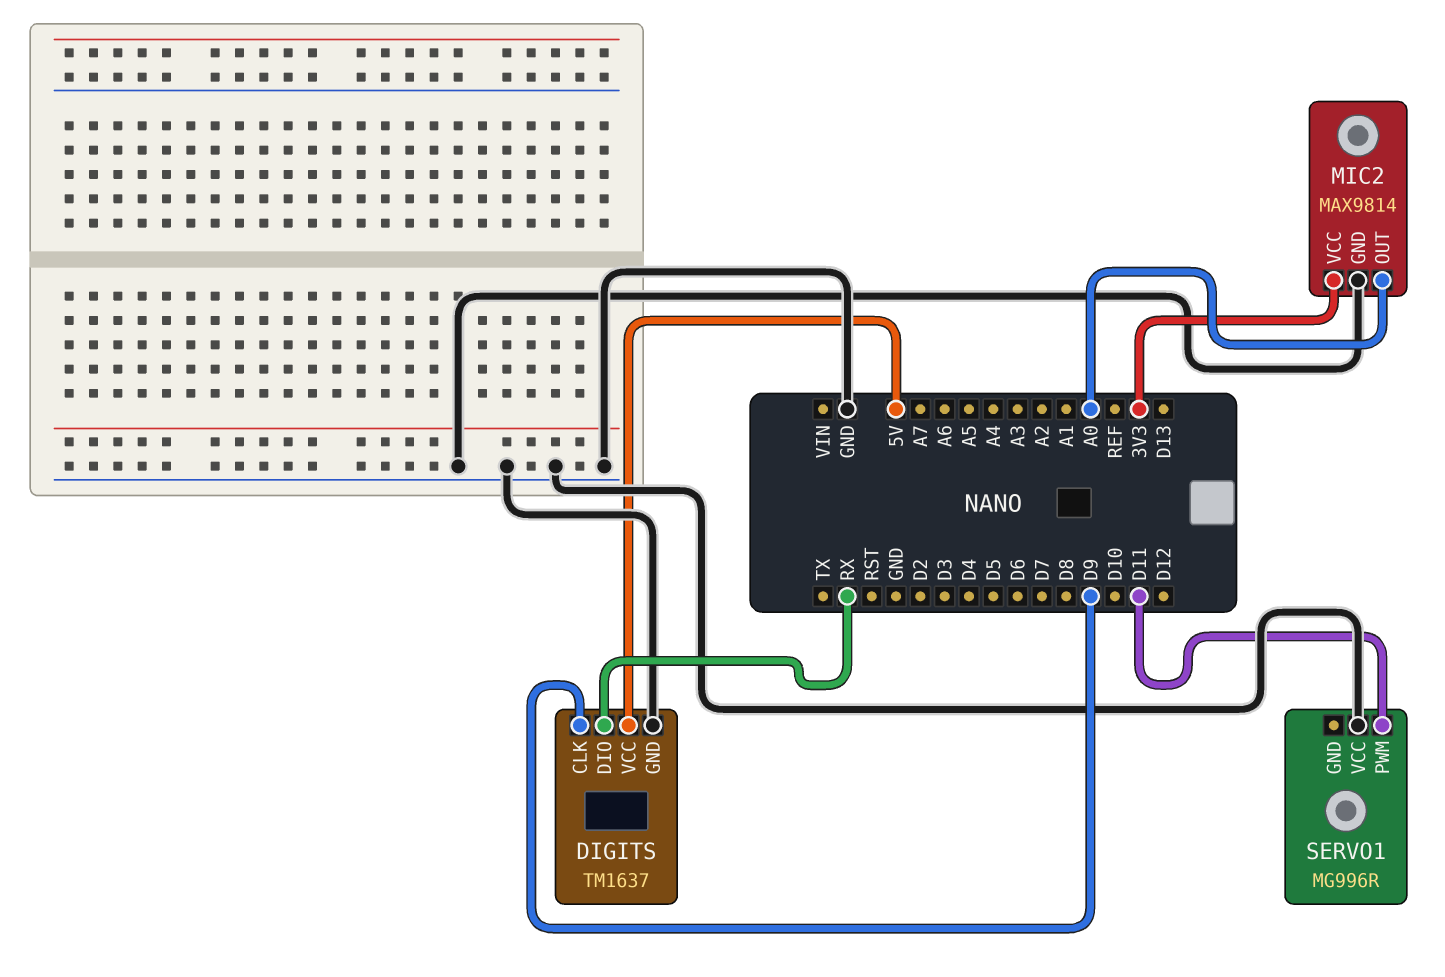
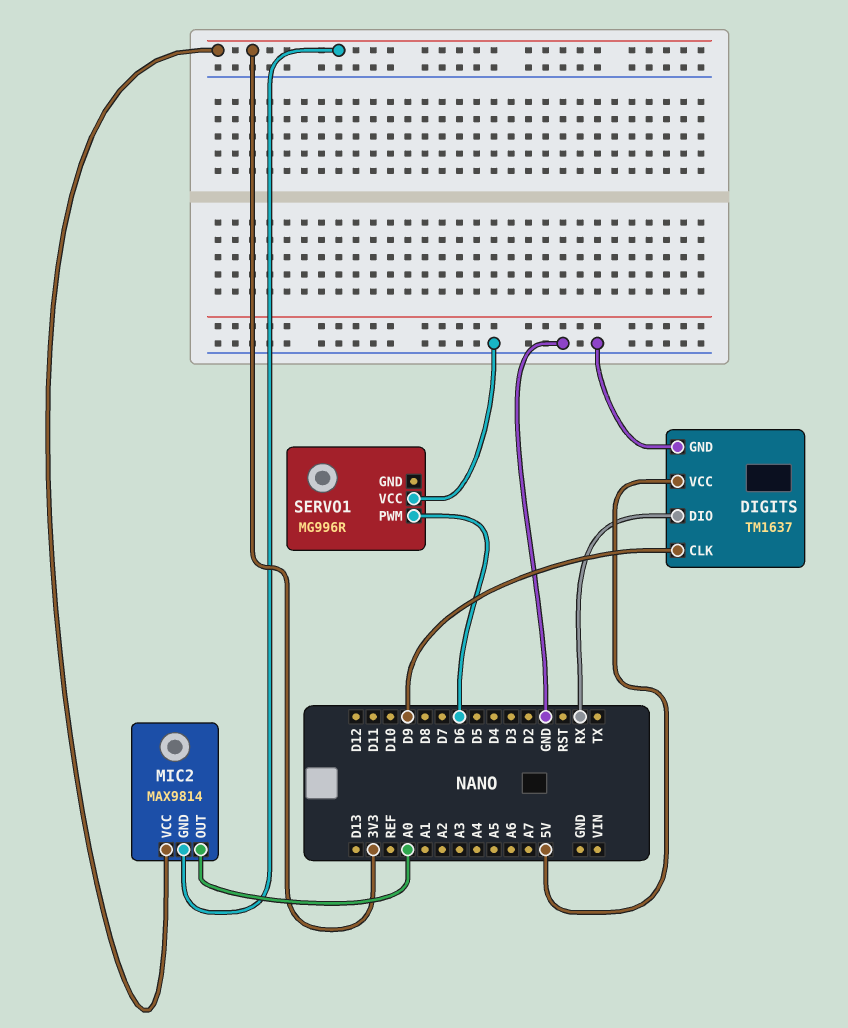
MIC2 pin GND: GND -> 3V3
SERVO1 pin PWM: D11 -> D6

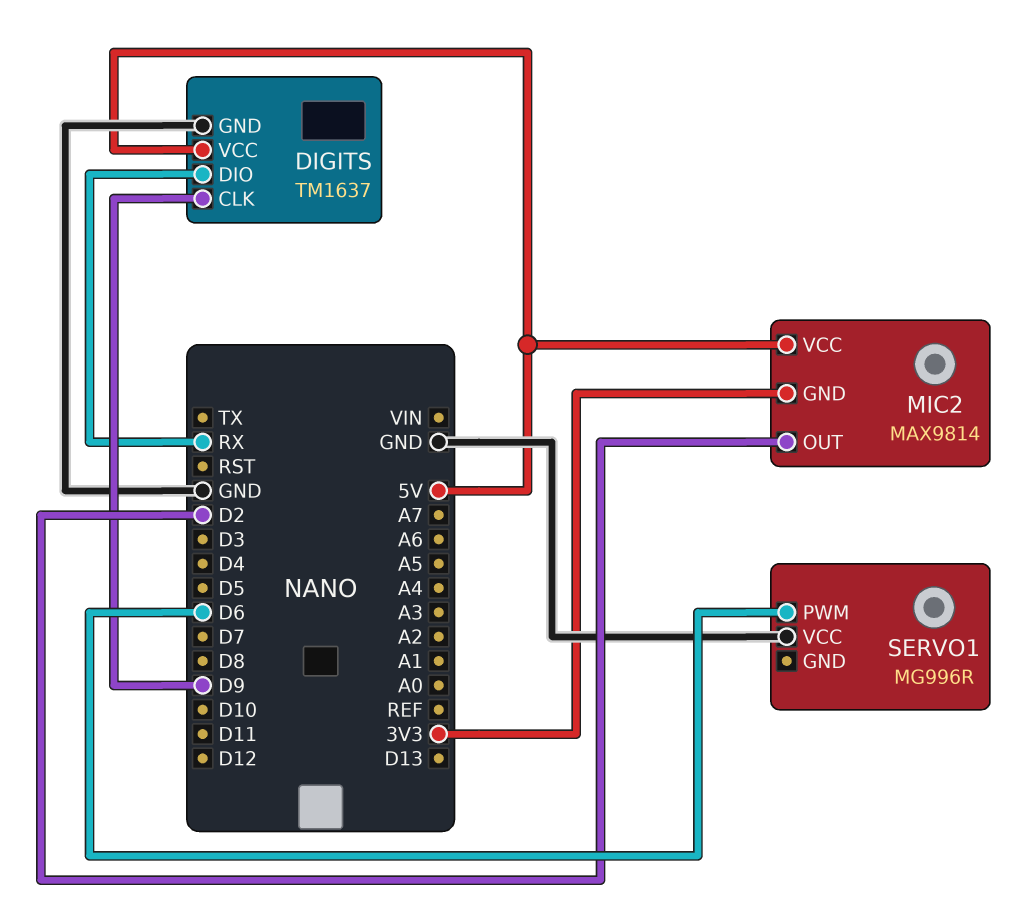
MIC2 pin OUT: A0 -> D2
MIC2 pin VCC: 3V3 -> 5V

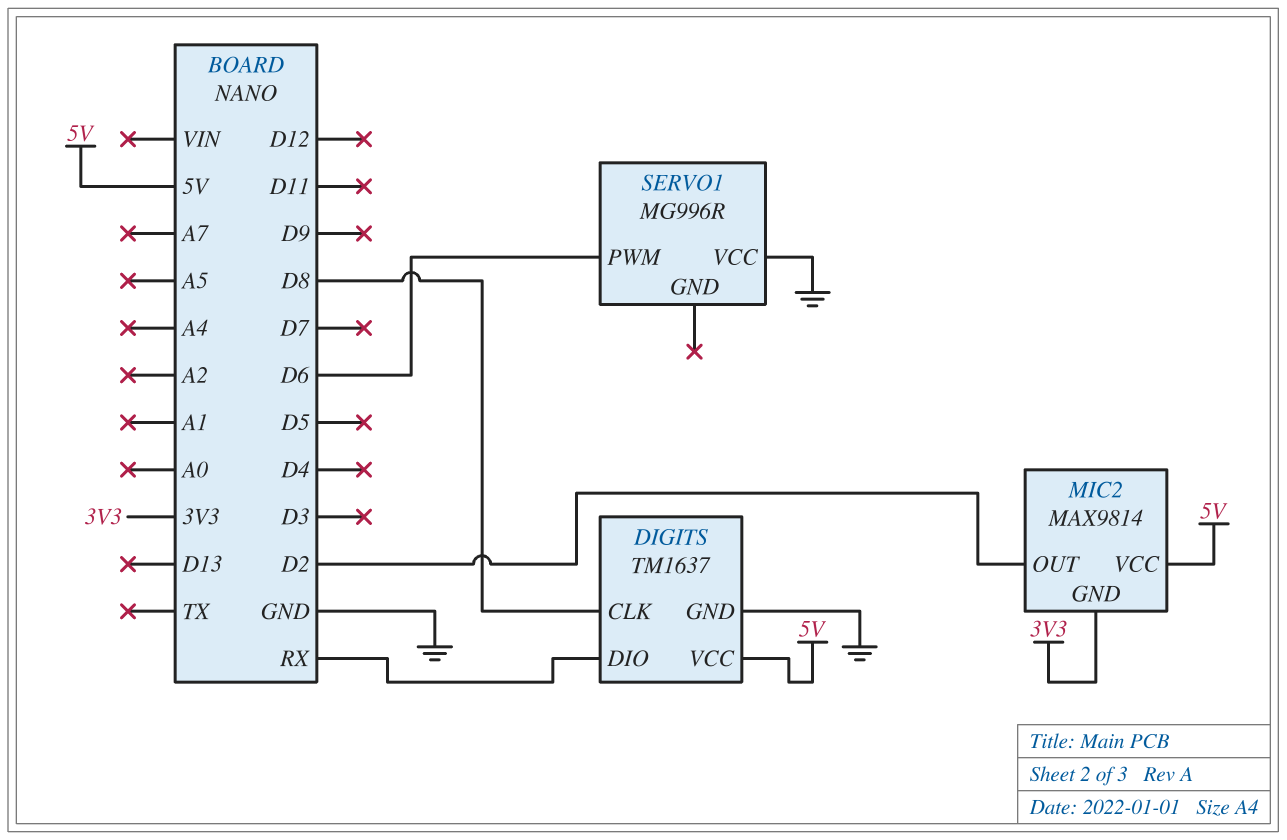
DIGITS pin CLK: D9 -> D8

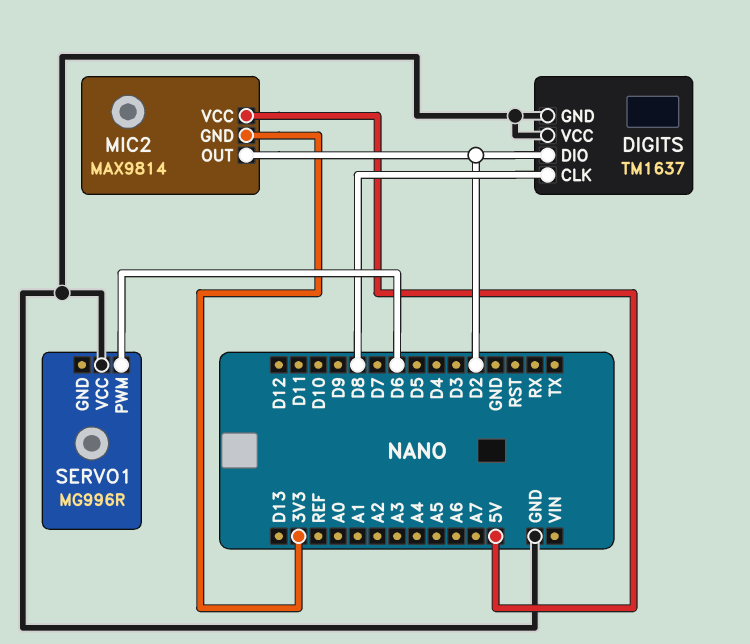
DIGITS pin DIO: RX -> D2
DIGITS pin VCC: 5V -> GND

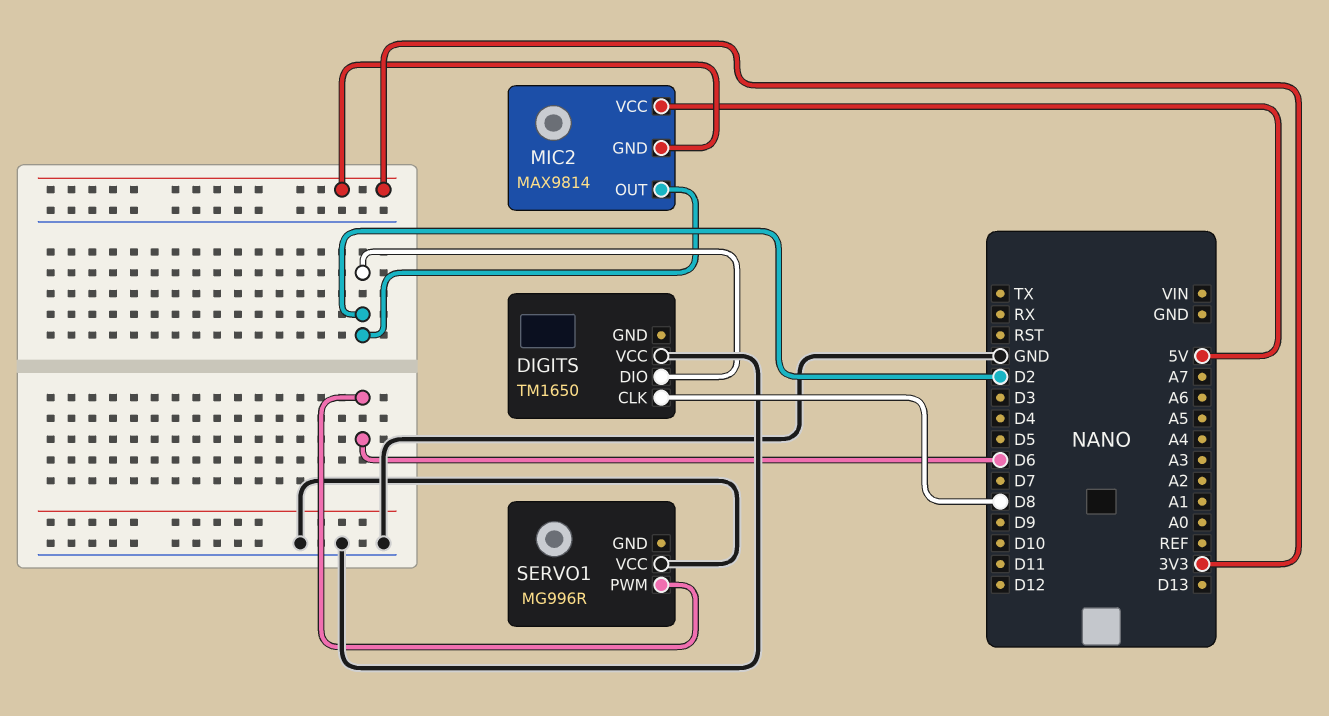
DIGITS: TM1637 -> TM1650
DIGITS pin GND: GND -> none

